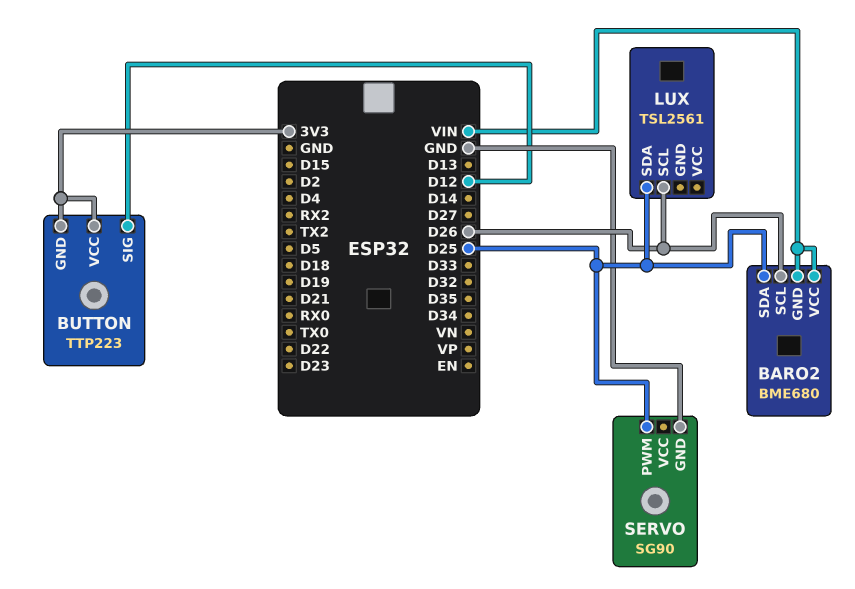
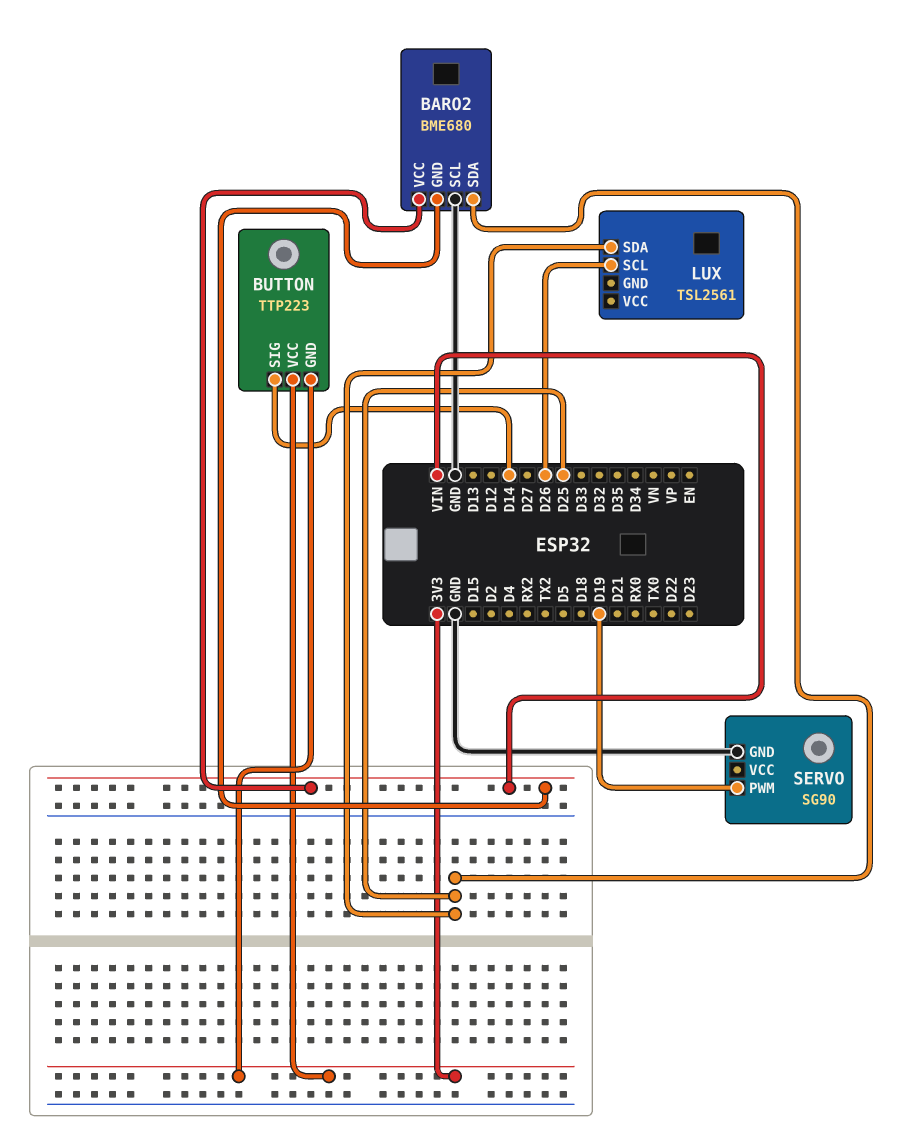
BARO2 pin SCL: D26 -> GND
BUTTON pin SIG: D12 -> D14
SERVO pin PWM: D25 -> D19

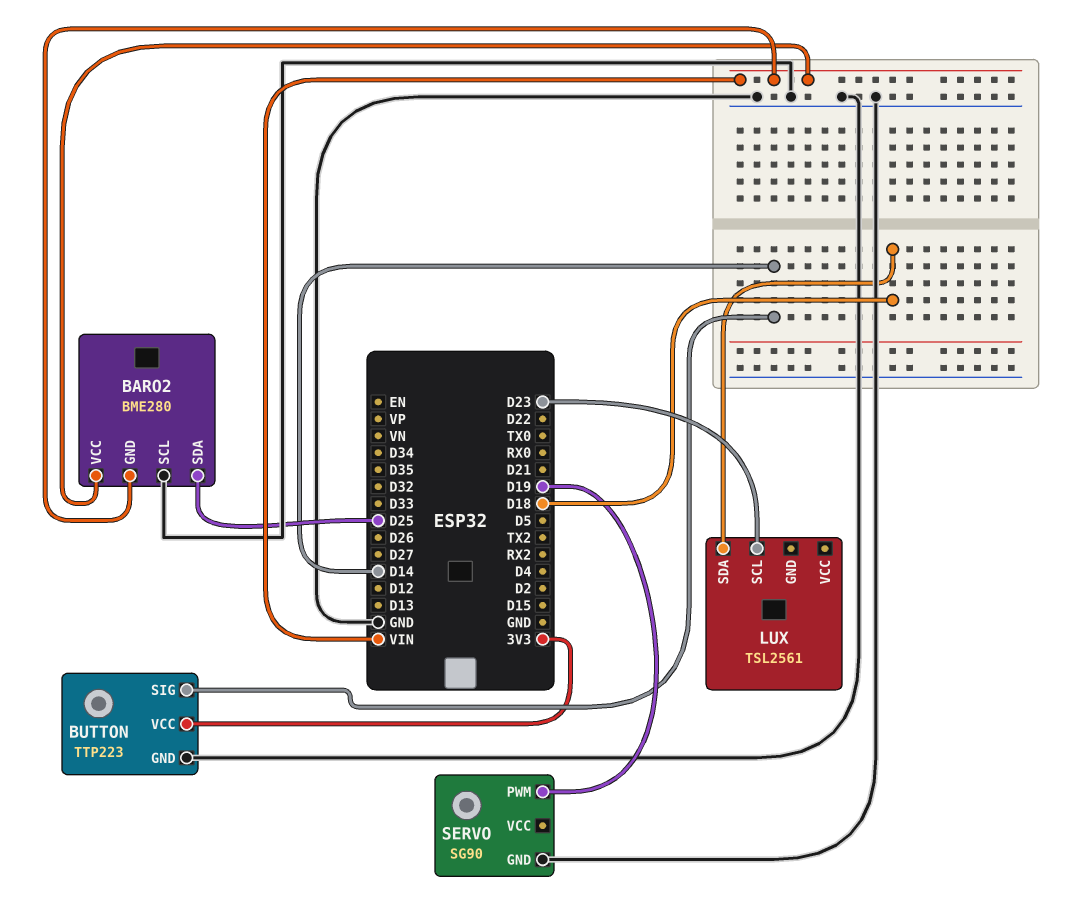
BARO2: BME680 -> BME280
BUTTON pin GND: 3V3 -> GND
LUX pin SCL: D26 -> D23
LUX pin SDA: D25 -> D18

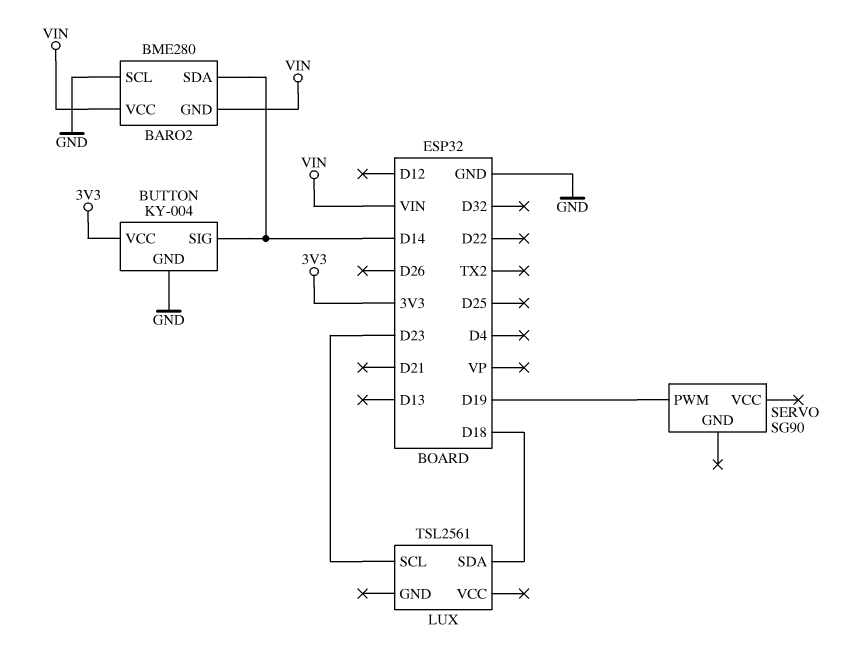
BARO2 pin SDA: D25 -> D14
BUTTON: TTP223 -> KY-004
SERVO pin GND: GND -> none

